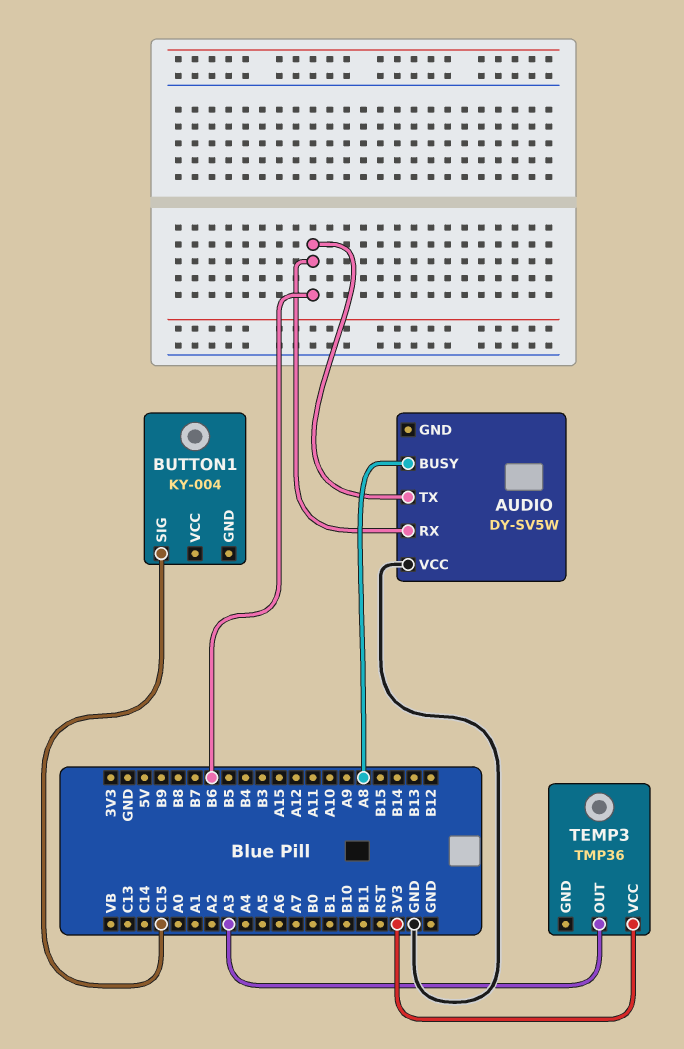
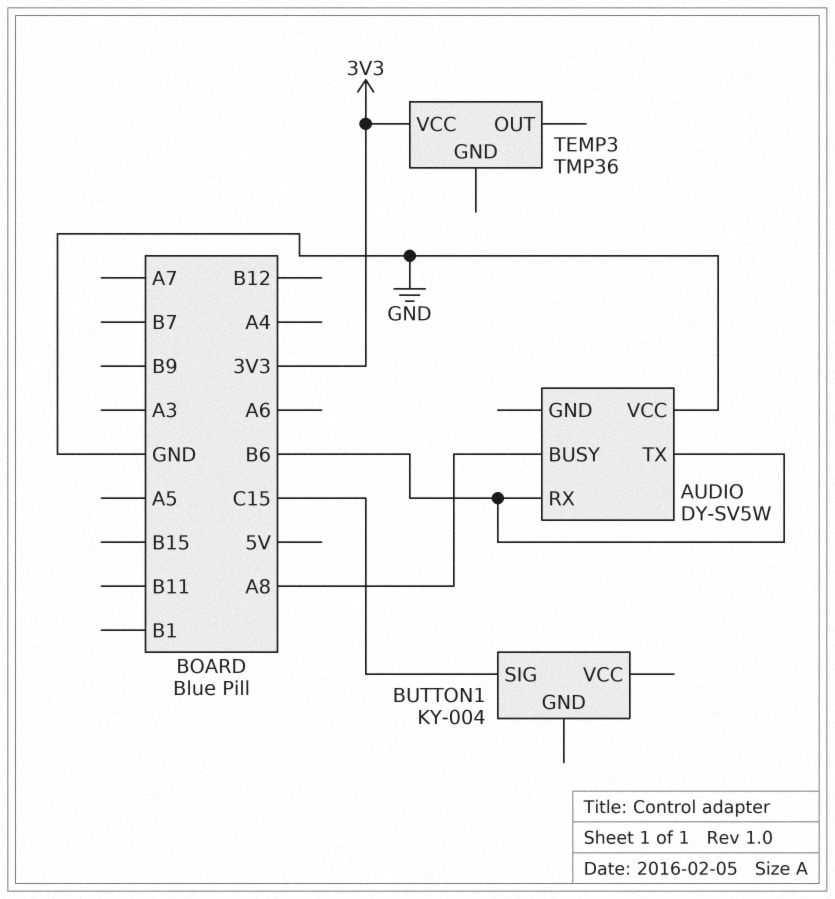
TEMP3 pin OUT: A3 -> none

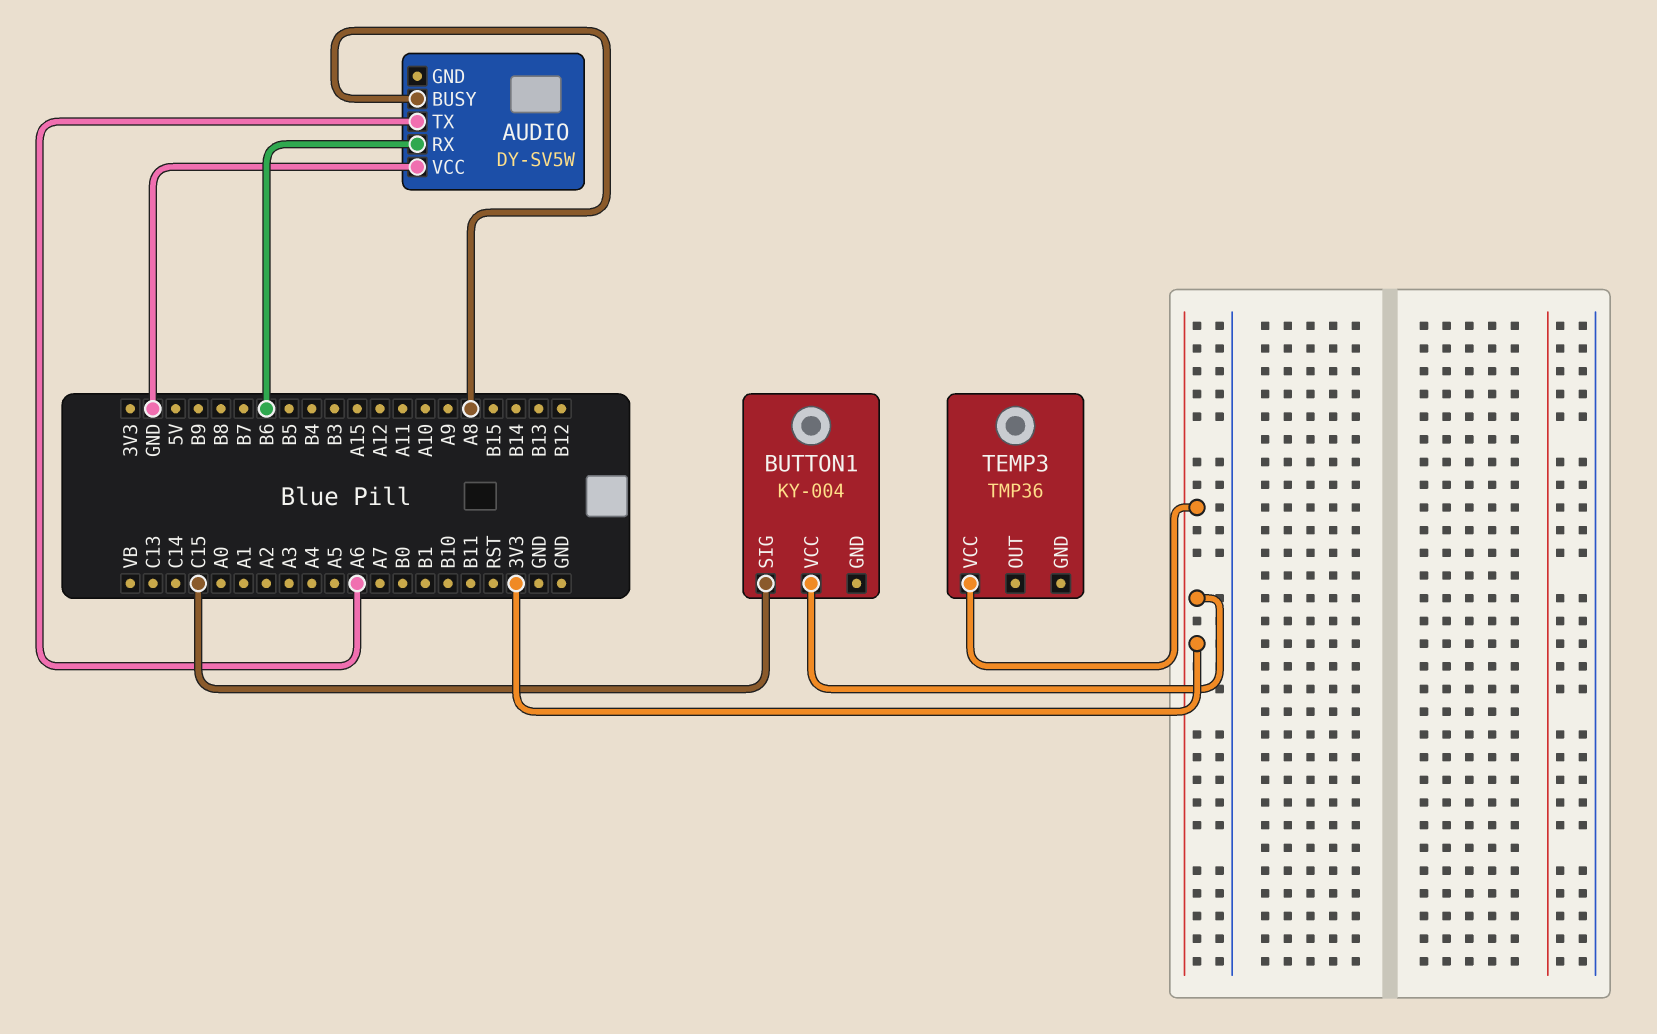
AUDIO pin TX: B6 -> A6
BUTTON1 pin VCC: none -> 3V3

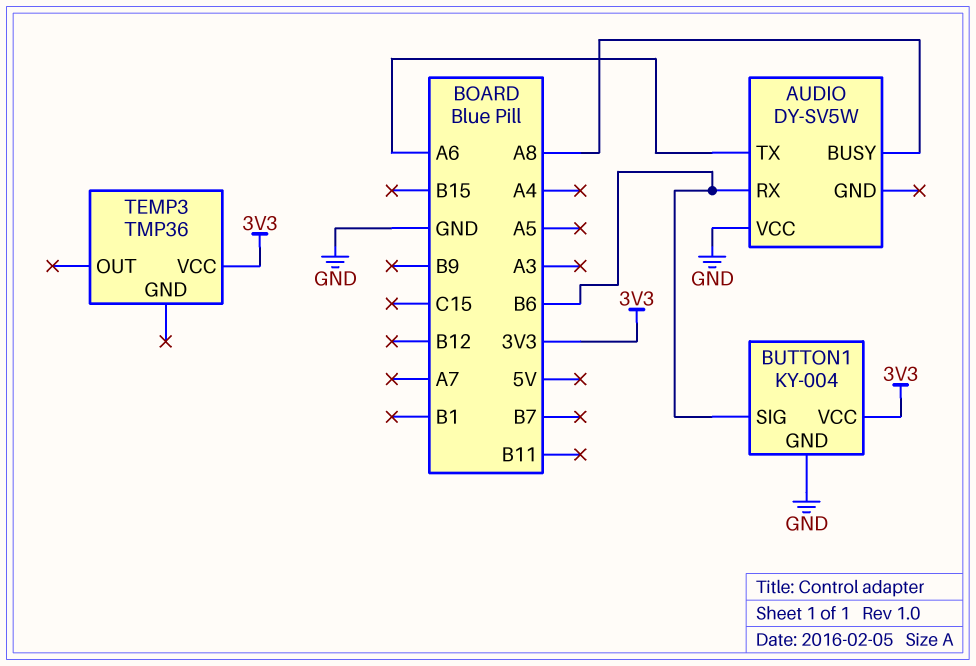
BUTTON1 pin GND: none -> GND
BUTTON1 pin SIG: C15 -> B6

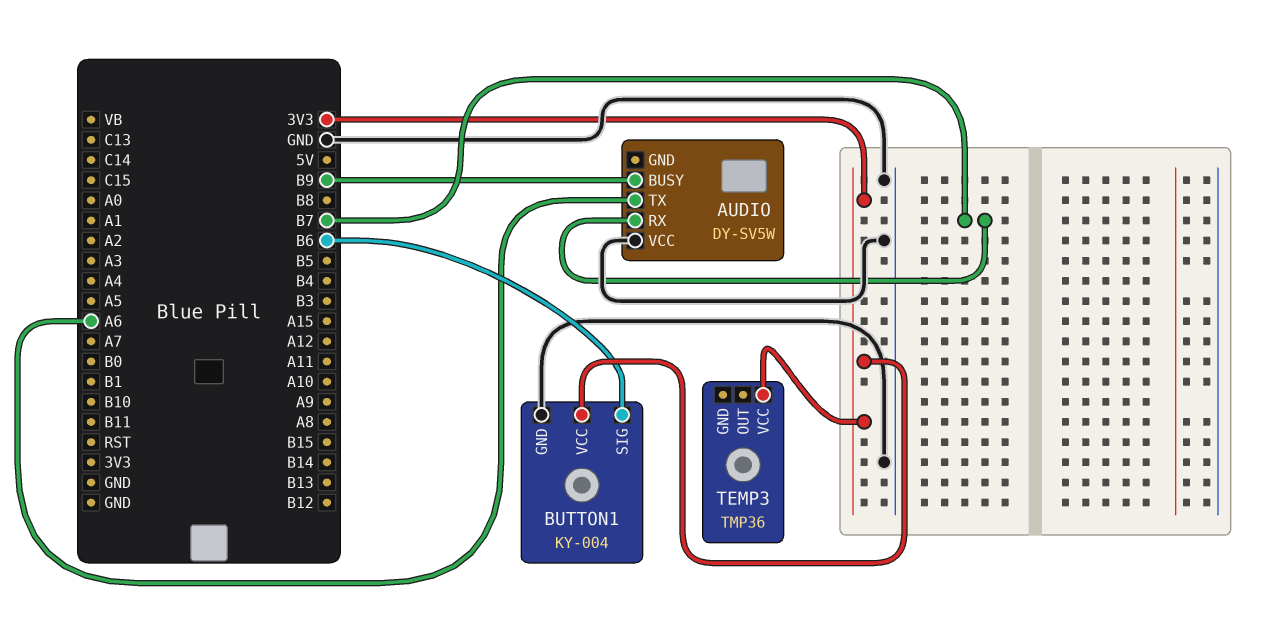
AUDIO pin BUSY: A8 -> B9
AUDIO pin RX: B6 -> B7

